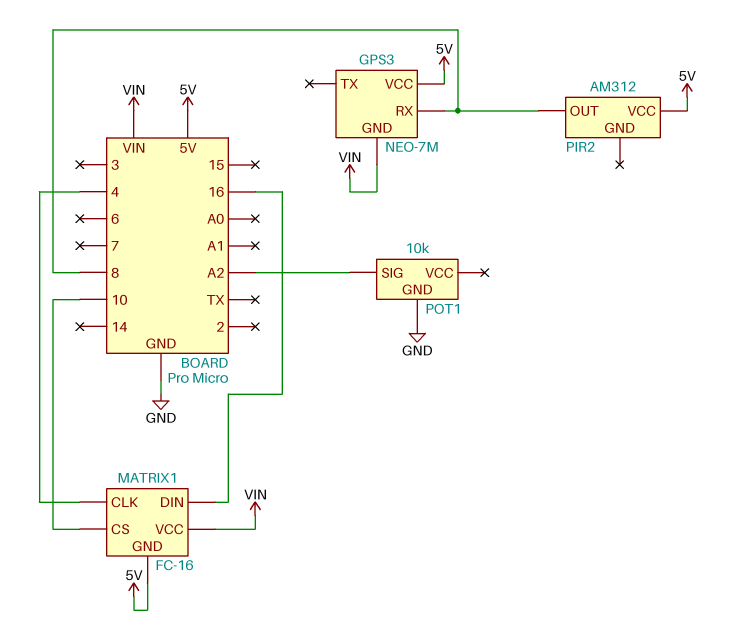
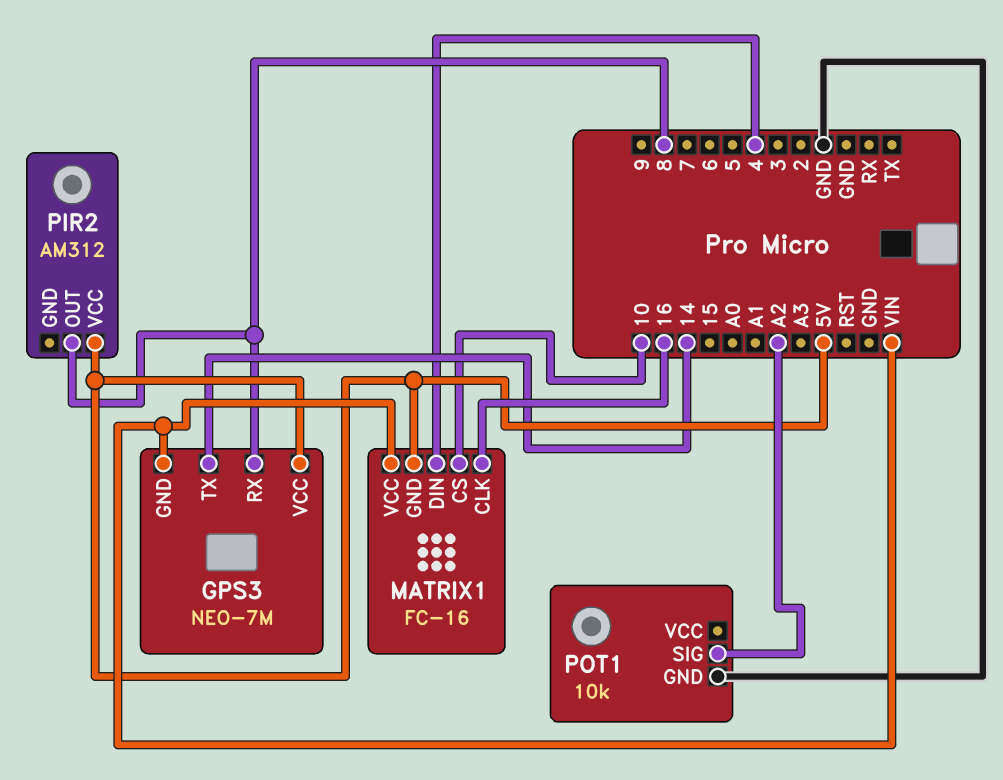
GPS3 pin TX: none -> 14
MATRIX1 pin CLK: 4 -> 16
MATRIX1 pin DIN: 16 -> 4

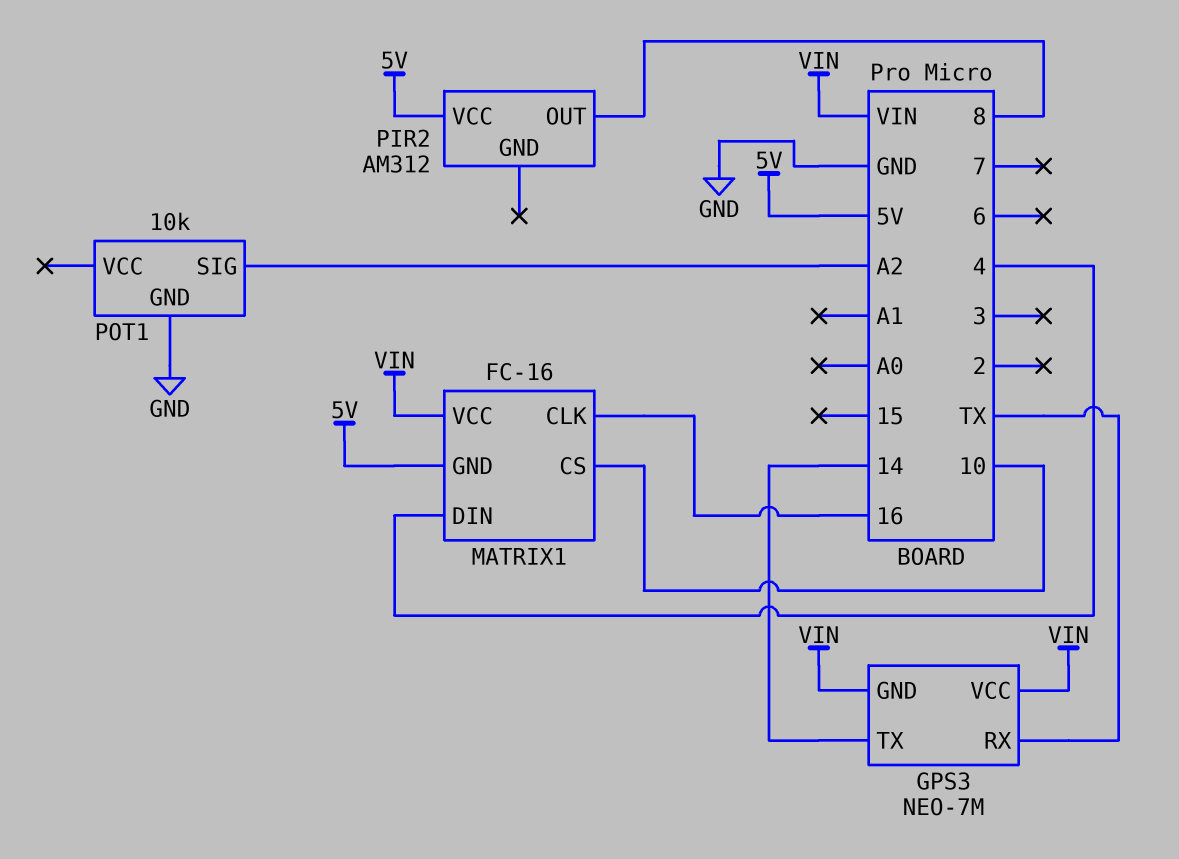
GPS3 pin RX: 8 -> TX
GPS3 pin VCC: 5V -> VIN

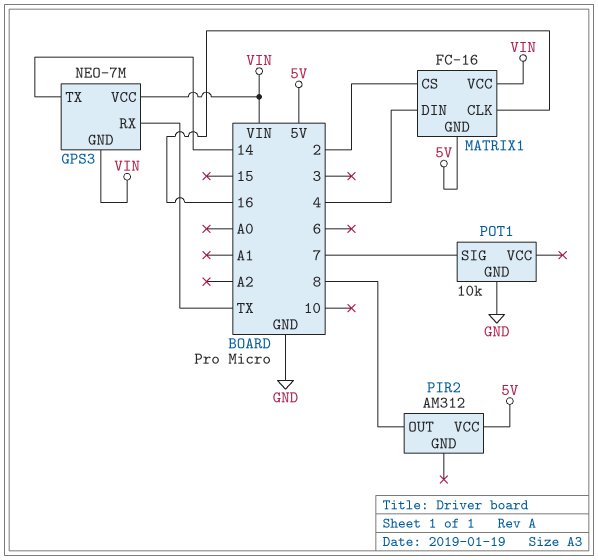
MATRIX1 pin CS: 10 -> 2
POT1 pin SIG: A2 -> 7

